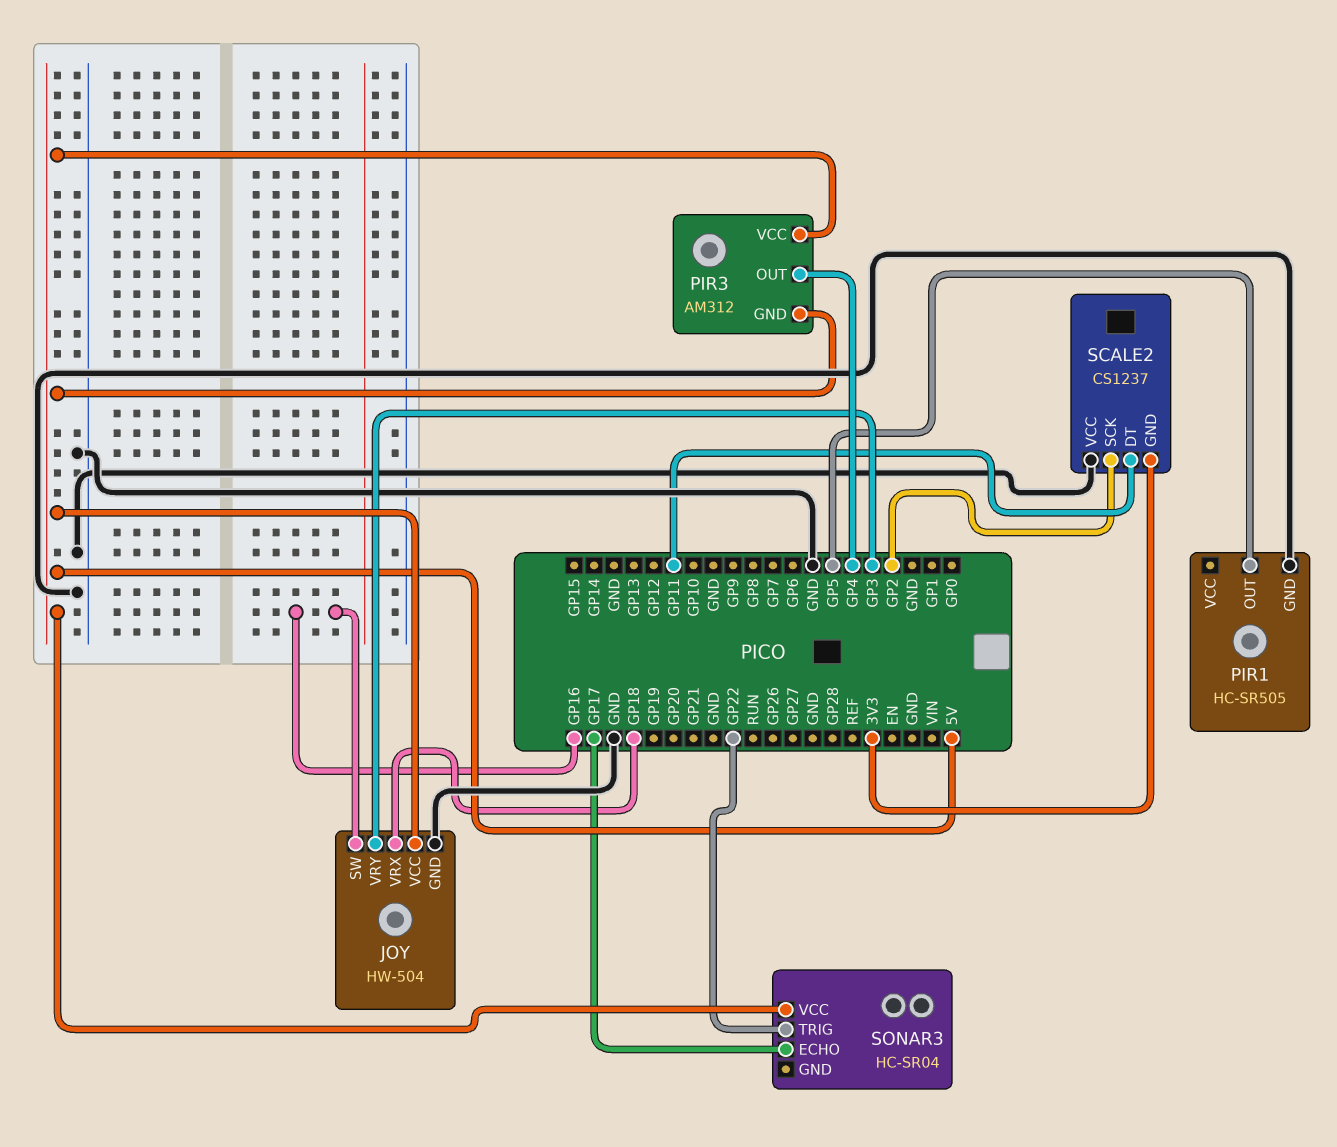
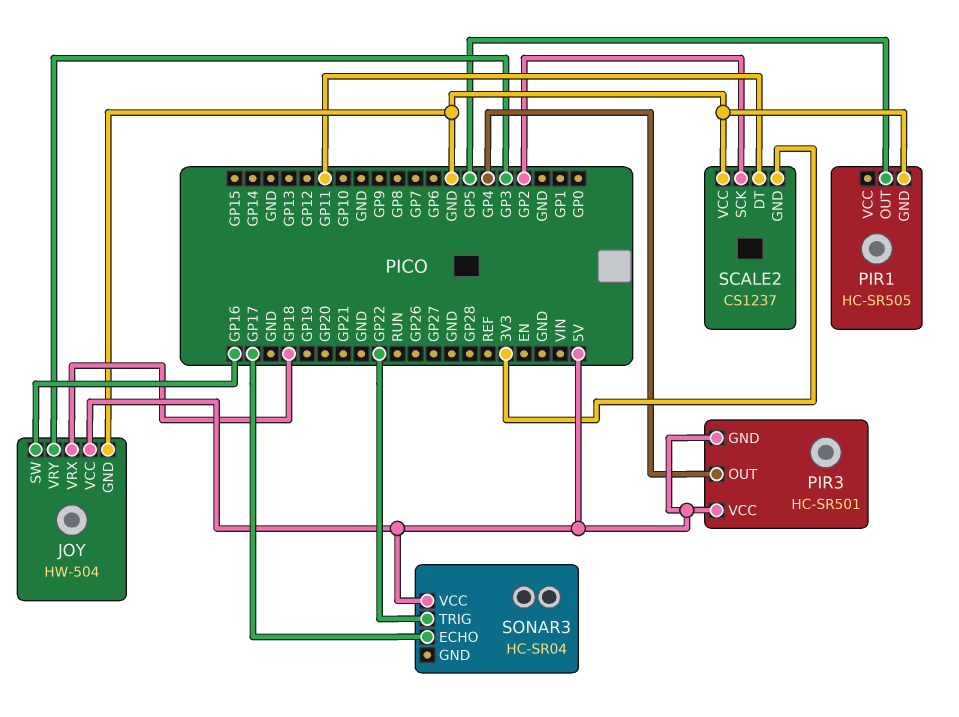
PIR3: AM312 -> HC-SR501

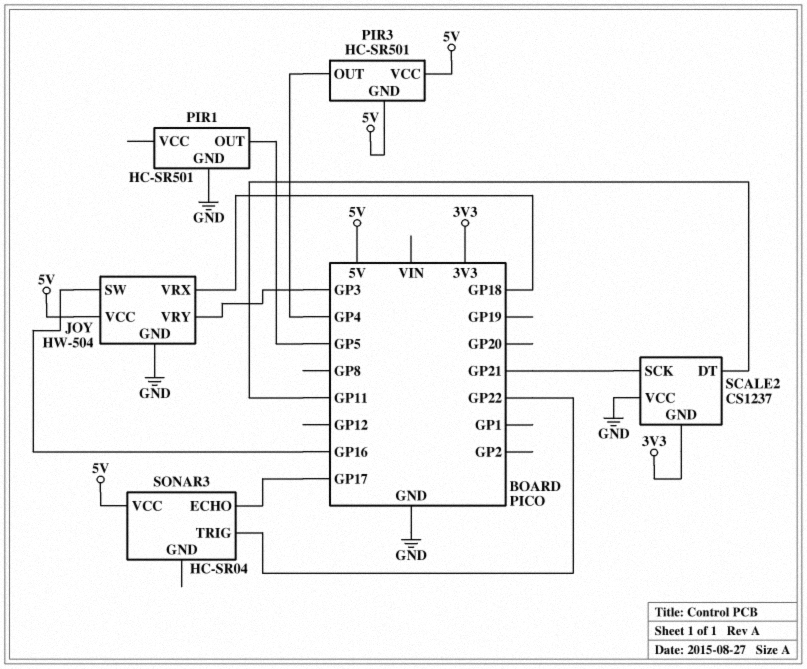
PIR1: HC-SR505 -> HC-SR501
SCALE2 pin SCK: GP2 -> GP21

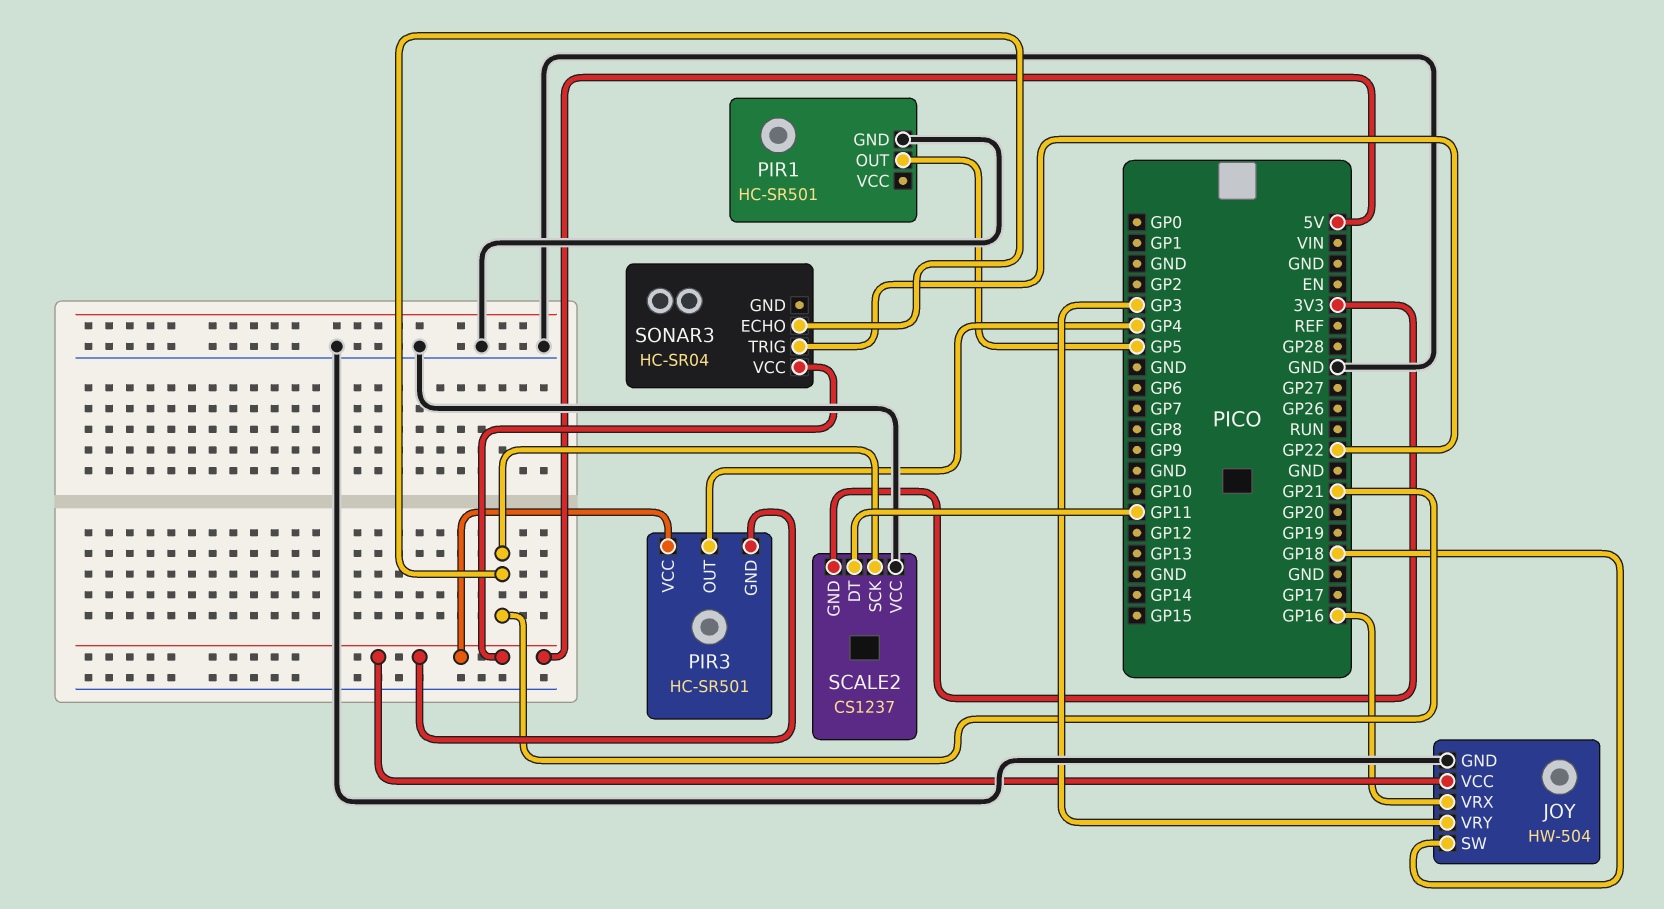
JOY pin SW: GP16 -> GP18
JOY pin VRX: GP18 -> GP16
SONAR3 pin ECHO: GP17 -> GP21

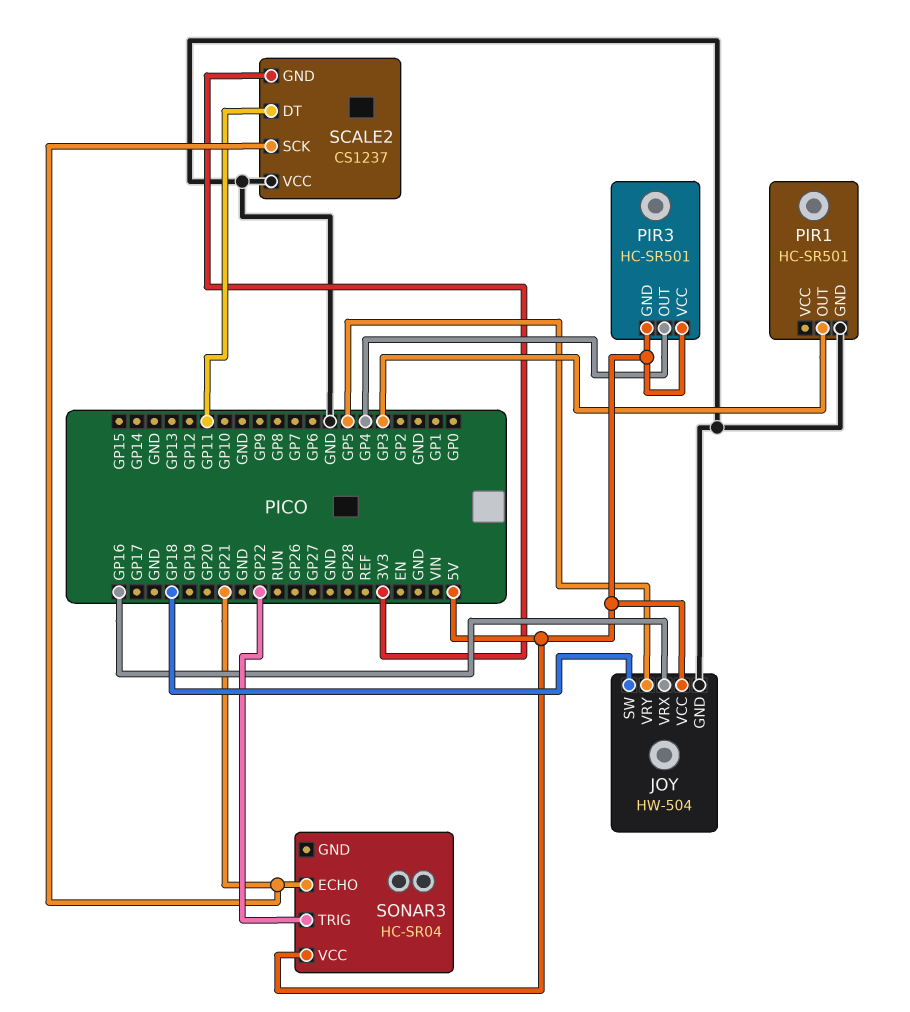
JOY pin VRY: GP3 -> GP5
PIR1 pin OUT: GP5 -> GP3

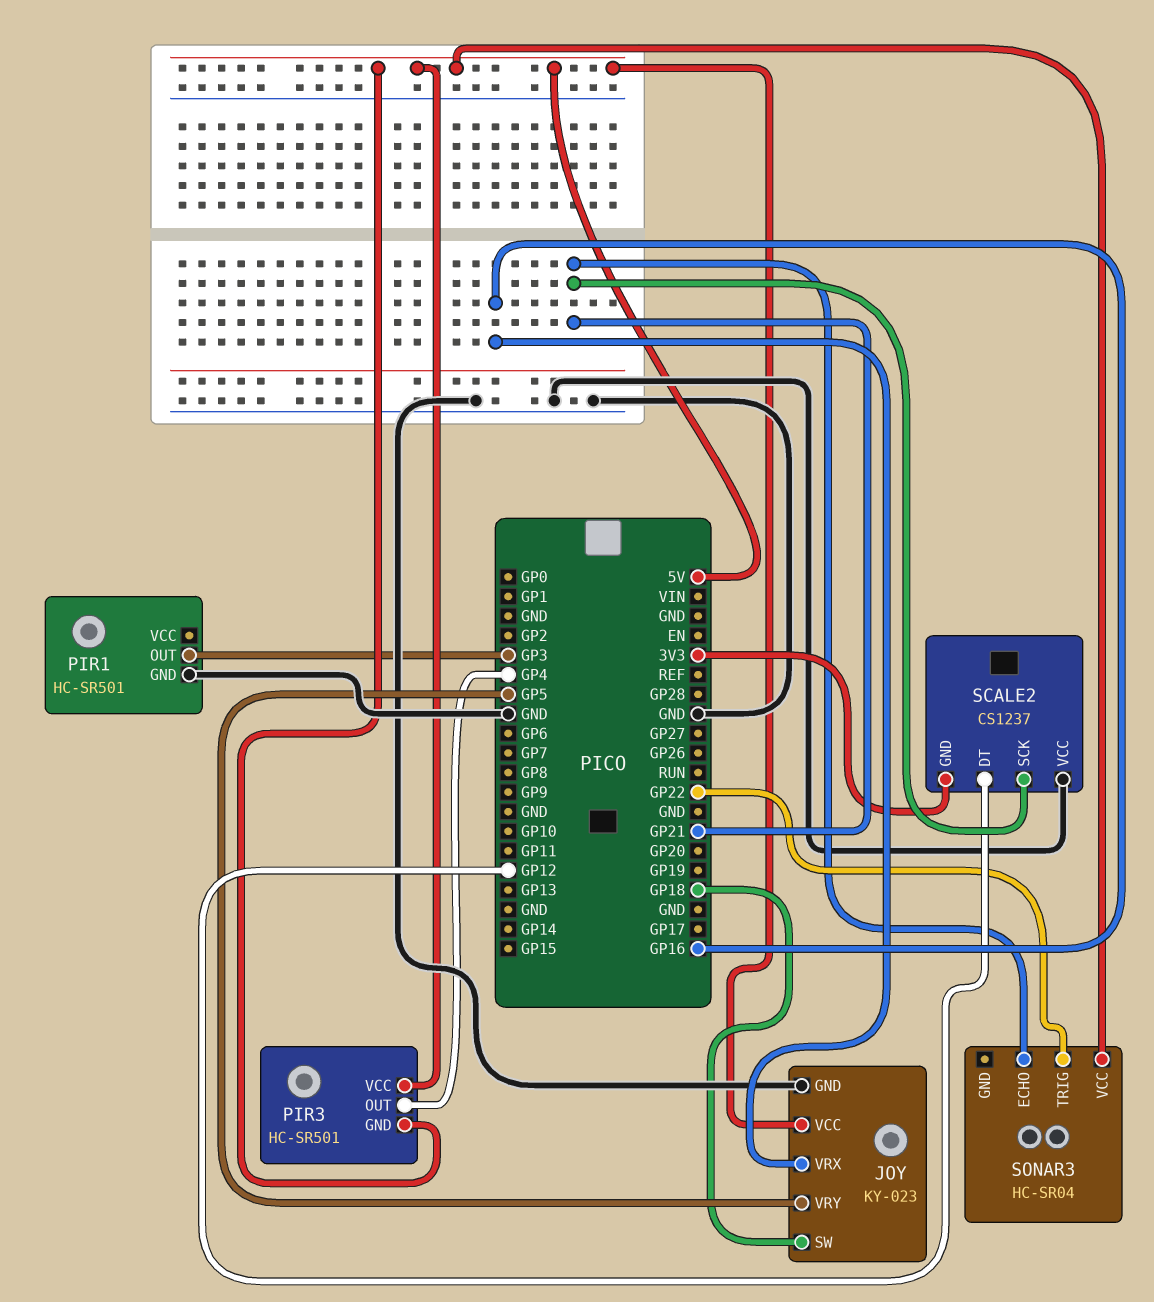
JOY: HW-504 -> KY-023
SCALE2 pin DT: GP11 -> GP12

